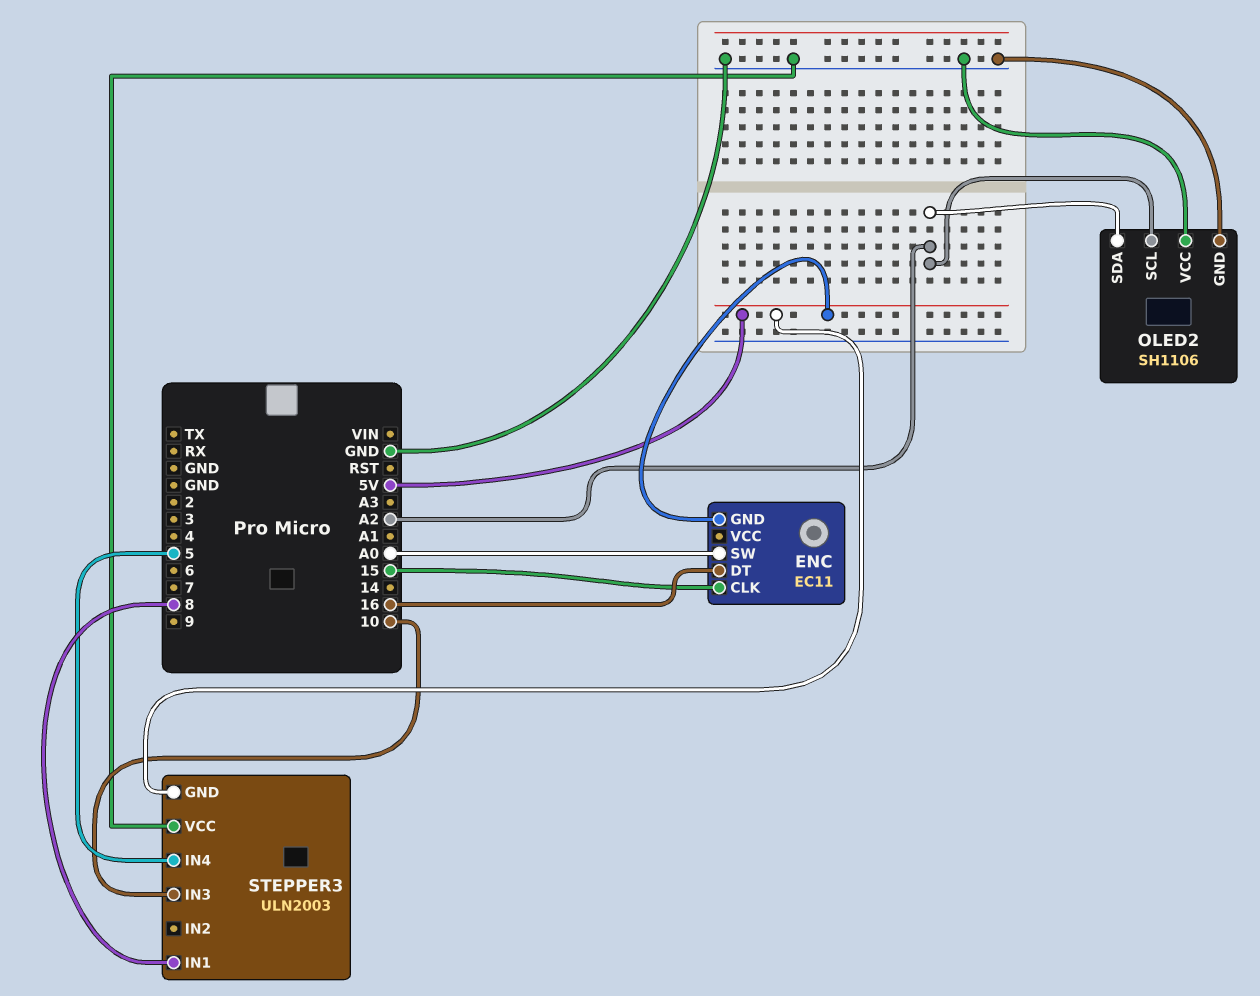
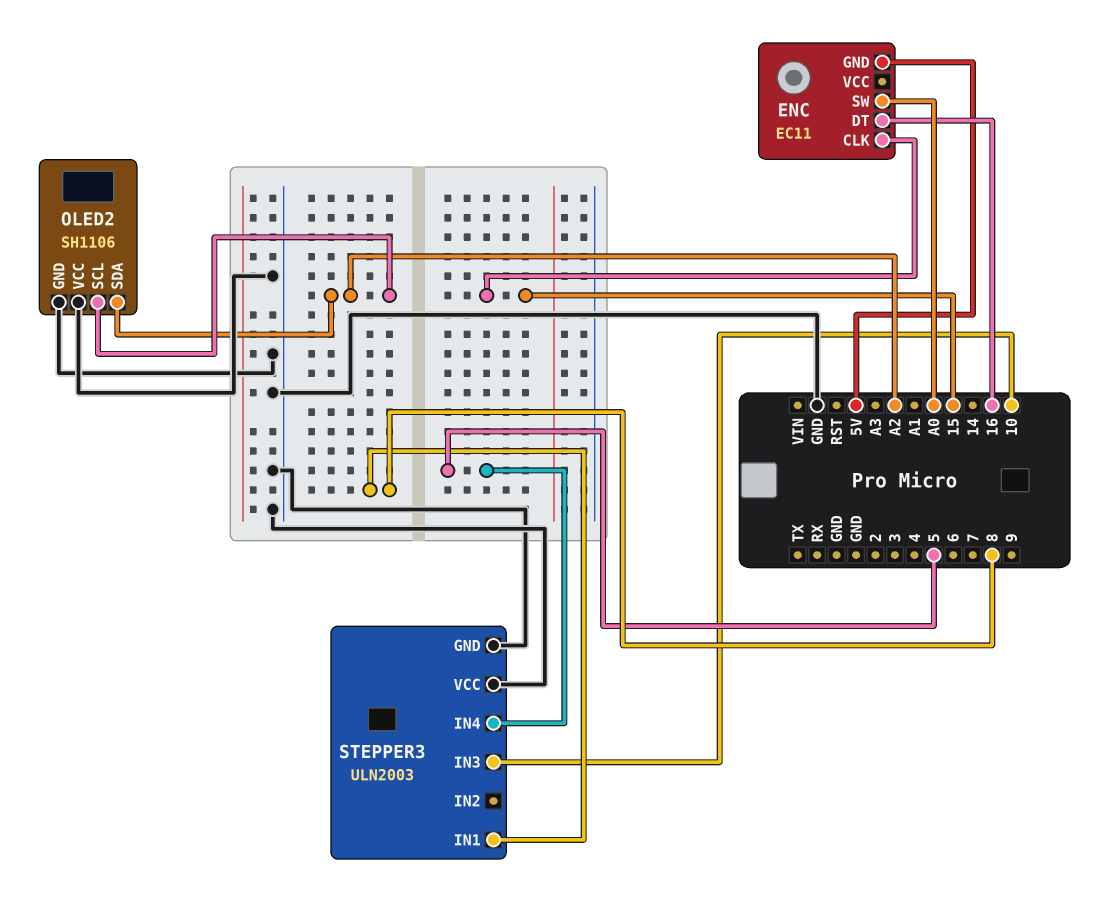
STEPPER3 pin GND: 5V -> GND

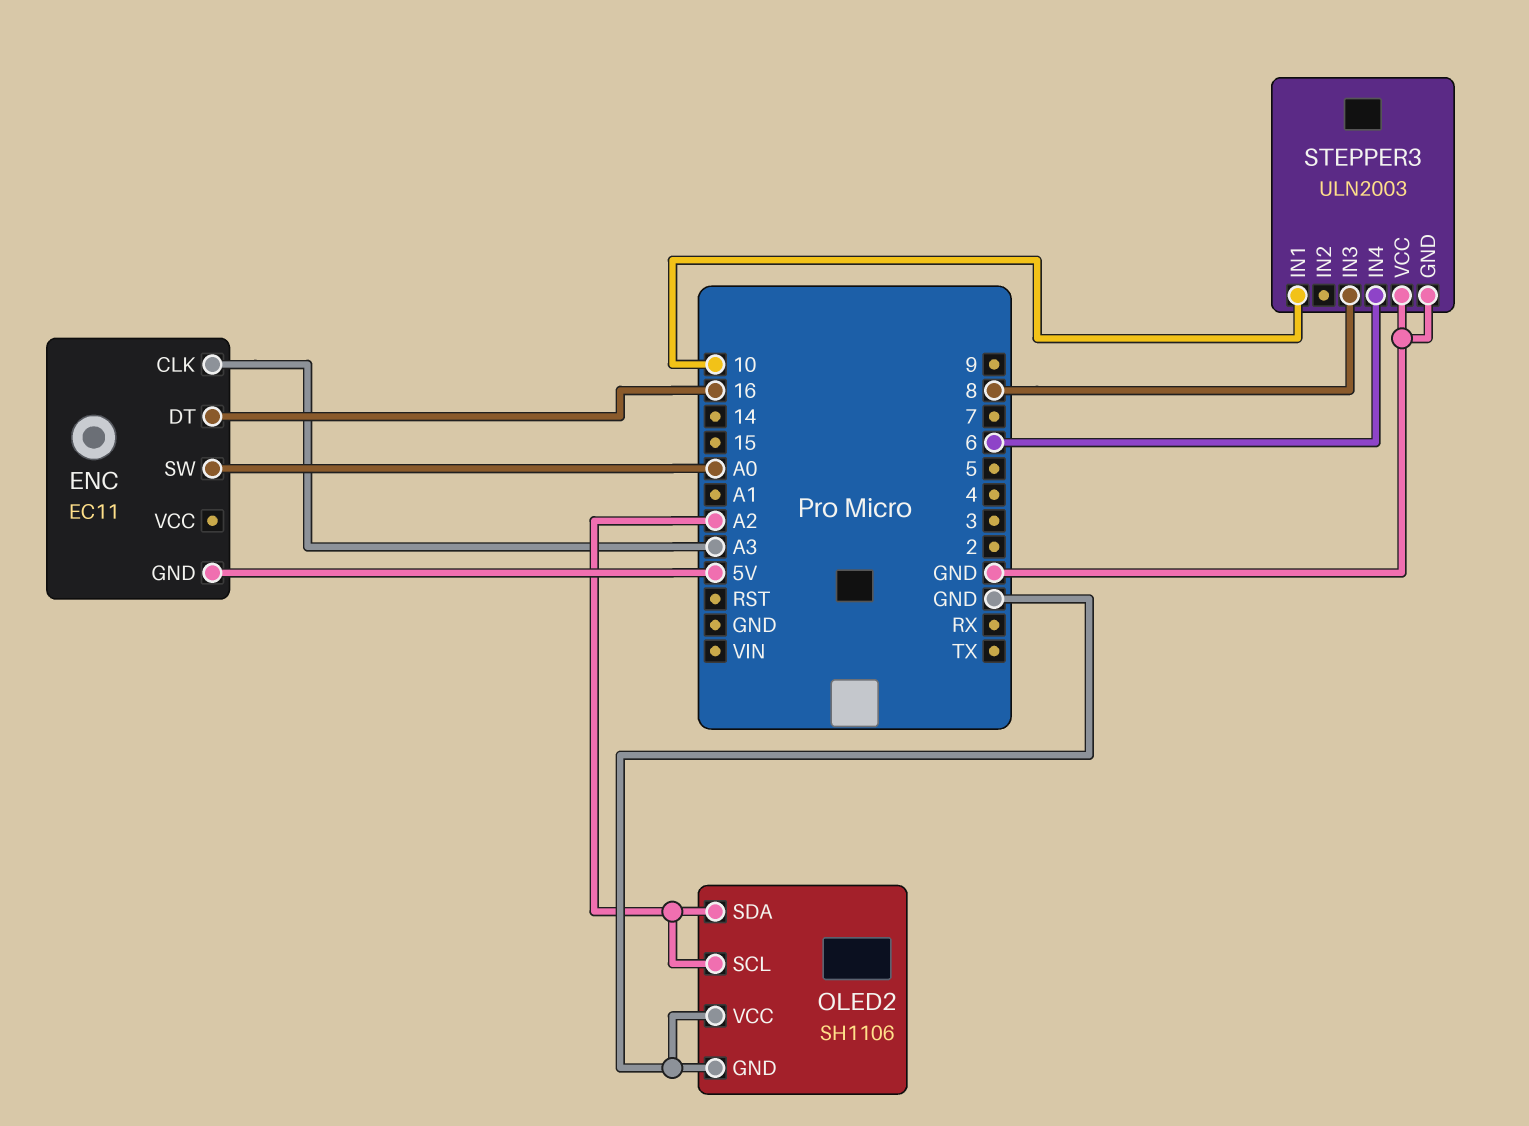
ENC pin CLK: 15 -> A3
STEPPER3 pin IN1: 8 -> 10
STEPPER3 pin IN3: 10 -> 8
STEPPER3 pin IN4: 5 -> 6

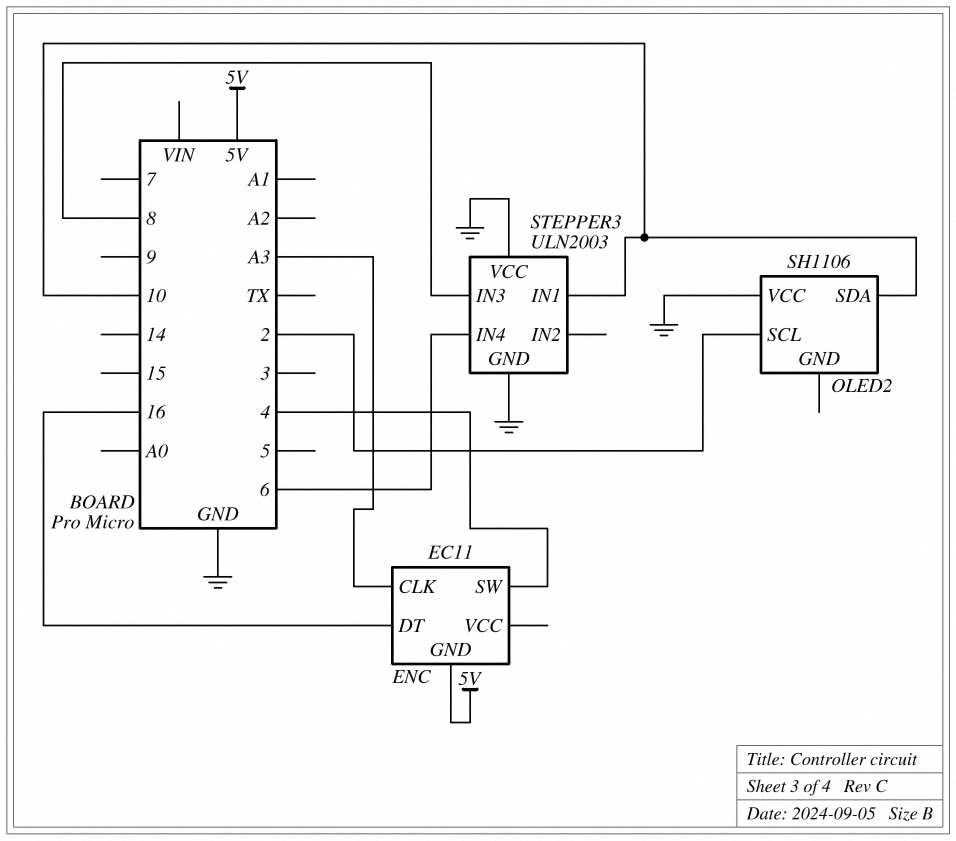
ENC pin SW: A0 -> 4
OLED2 pin GND: GND -> none
OLED2 pin SCL: A2 -> 2
OLED2 pin SDA: A2 -> 10

